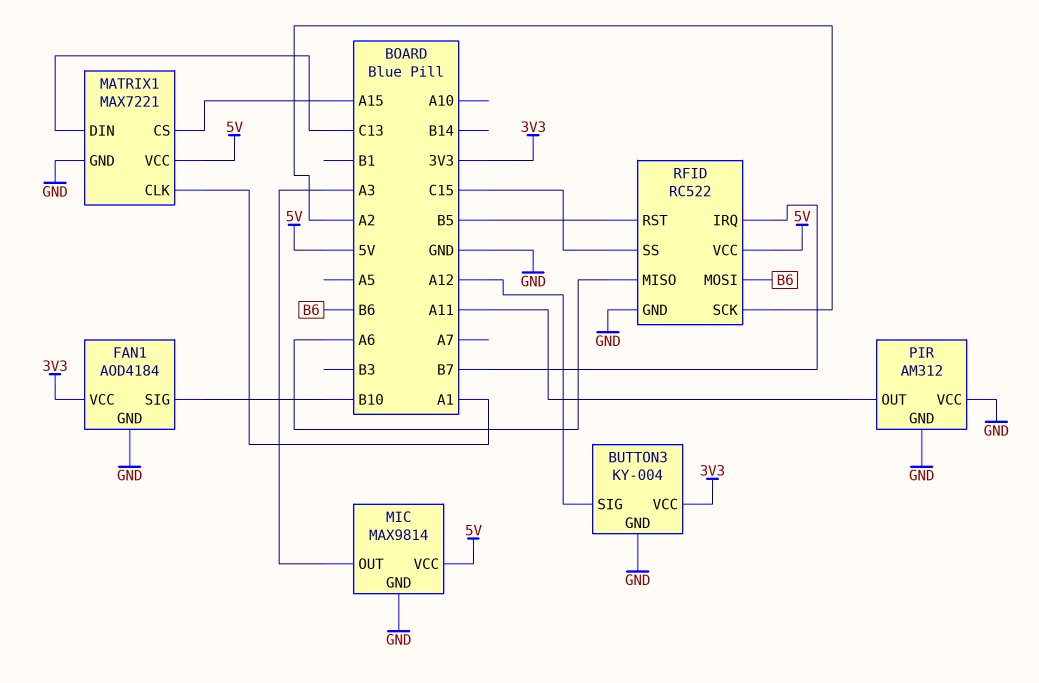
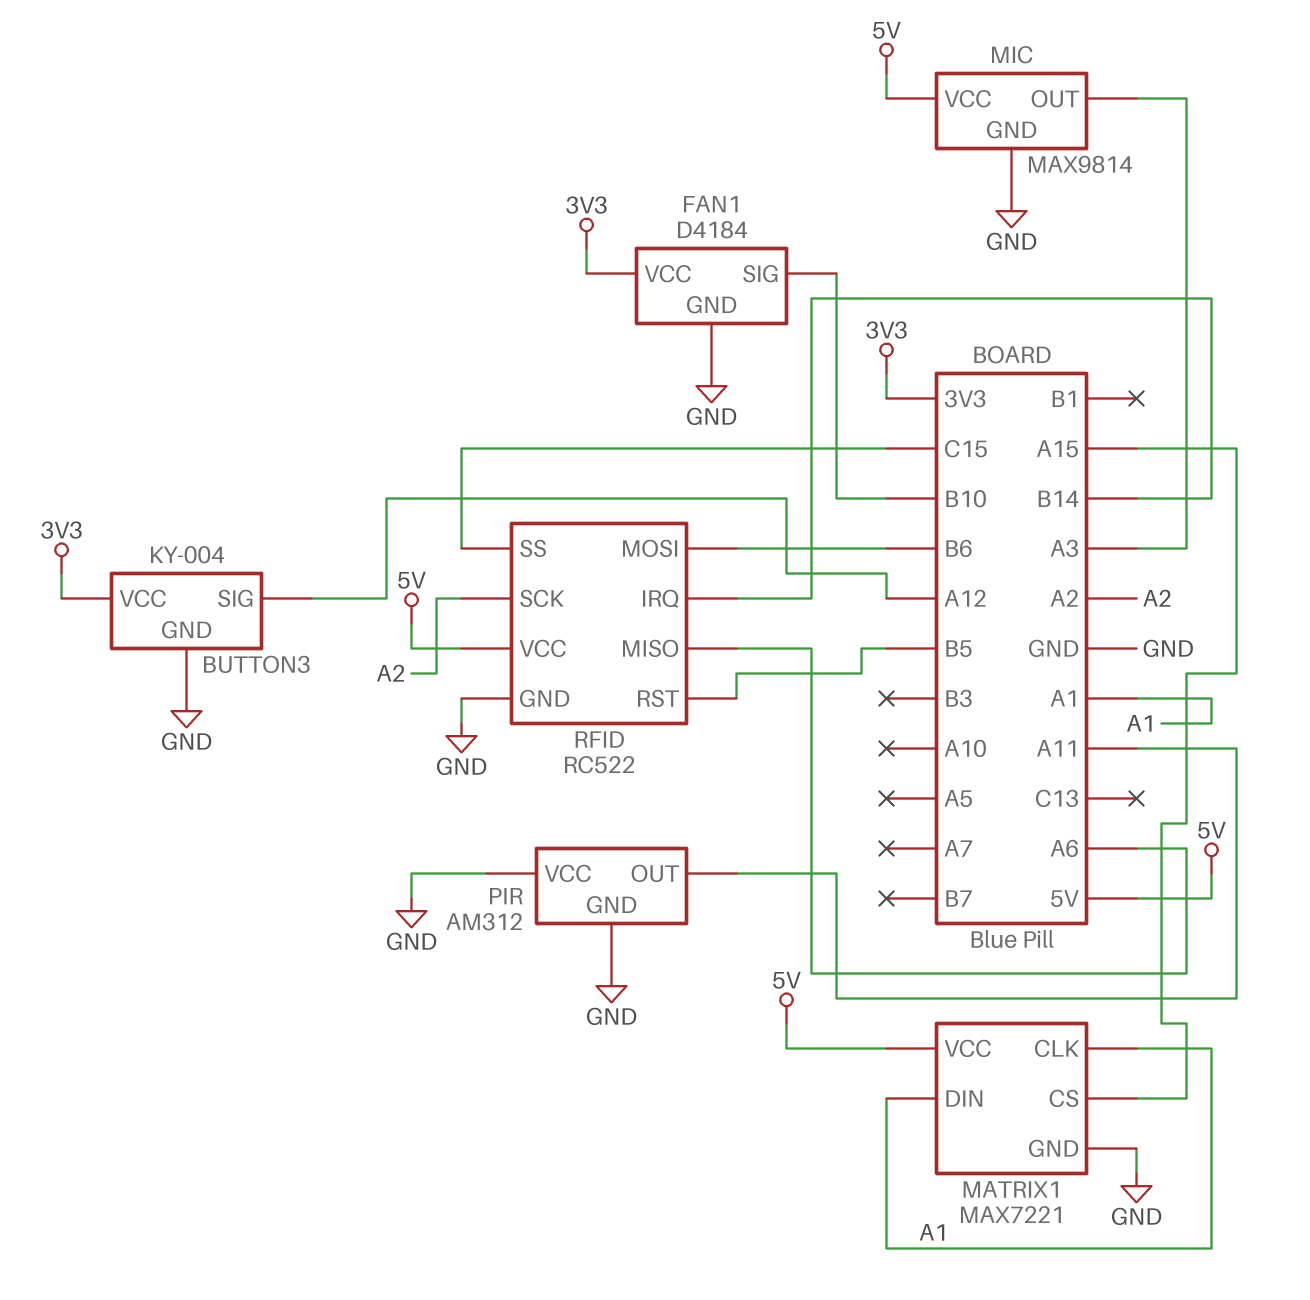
FAN1: AOD4184 -> D4184
MATRIX1 pin DIN: C13 -> A1
RFID pin IRQ: B7 -> B14

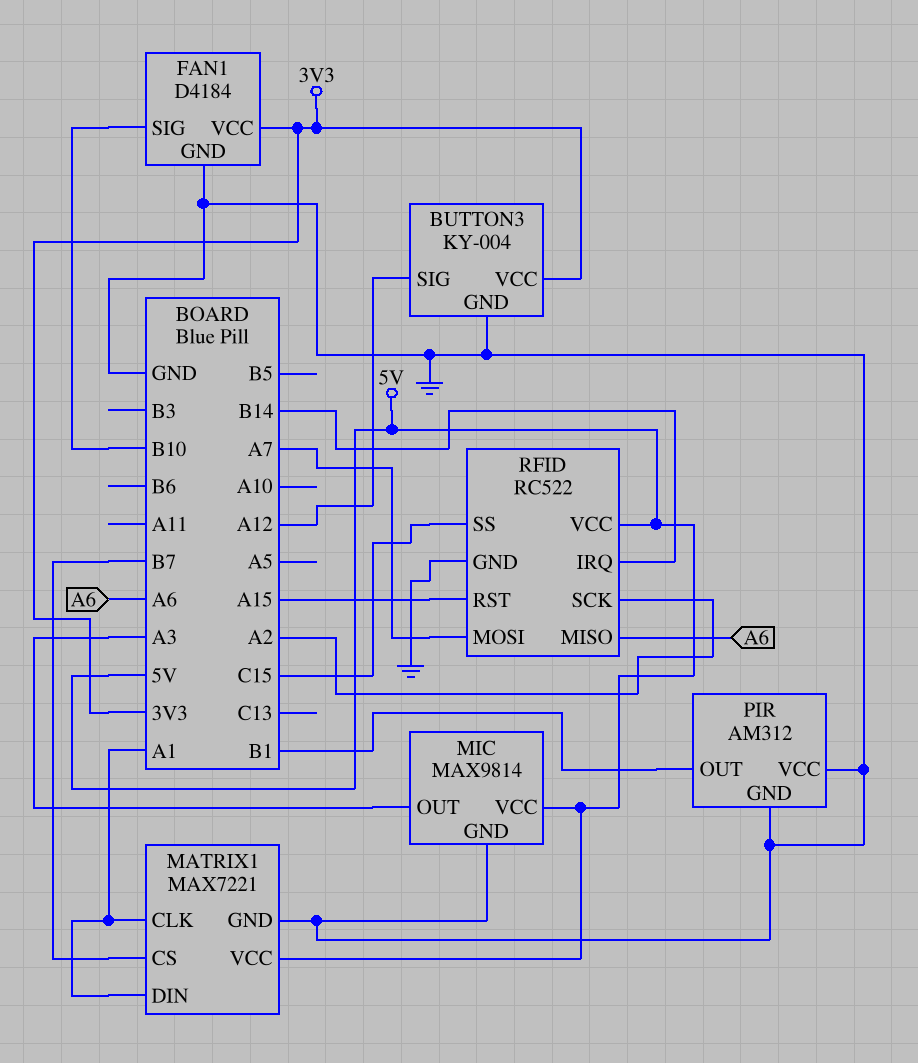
MATRIX1 pin CS: A15 -> B7
PIR pin OUT: A11 -> B1
RFID pin MOSI: B6 -> A7
RFID pin RST: B5 -> A15

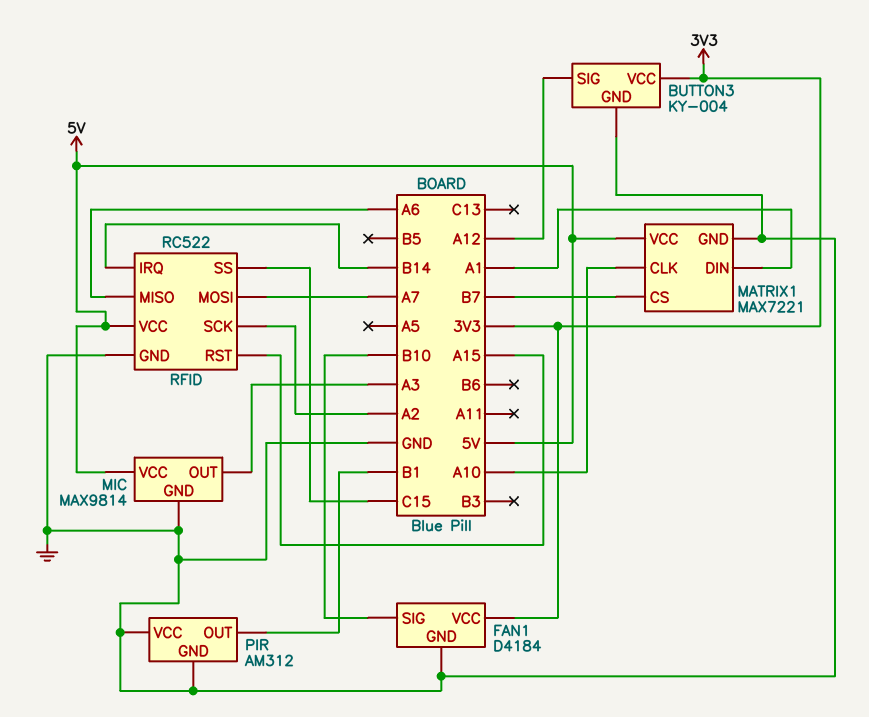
MATRIX1 pin CLK: A1 -> A10

